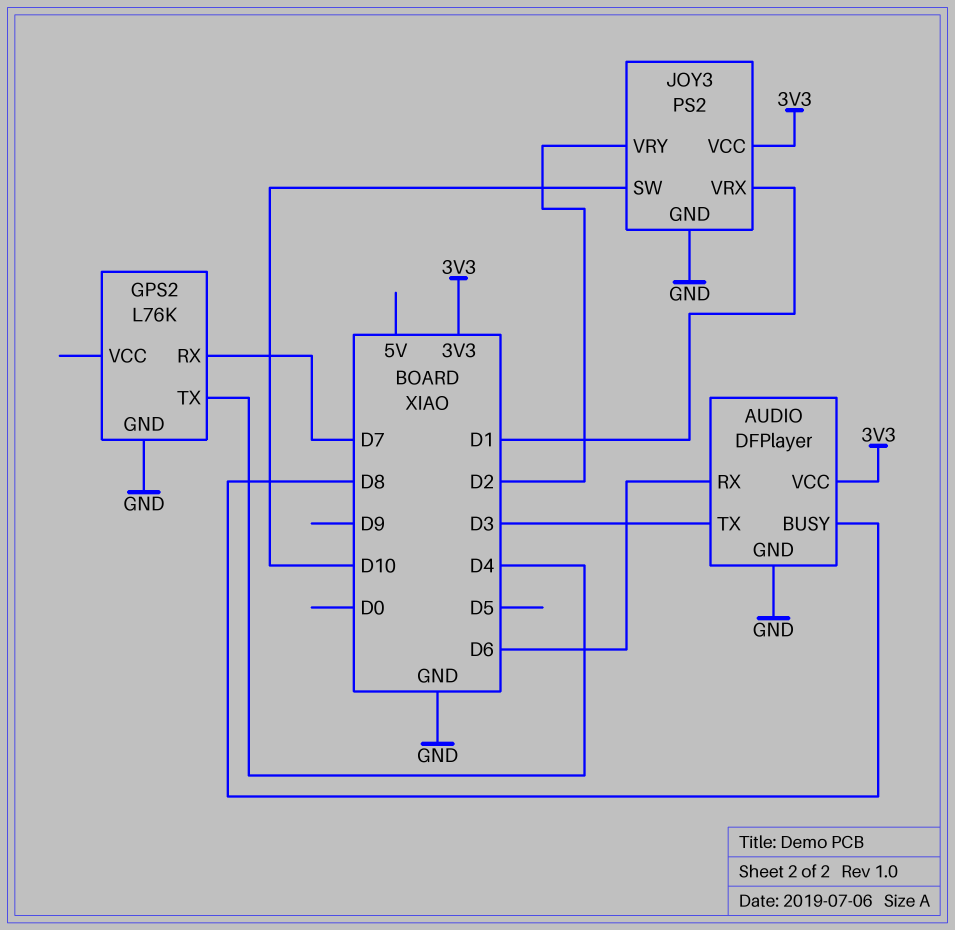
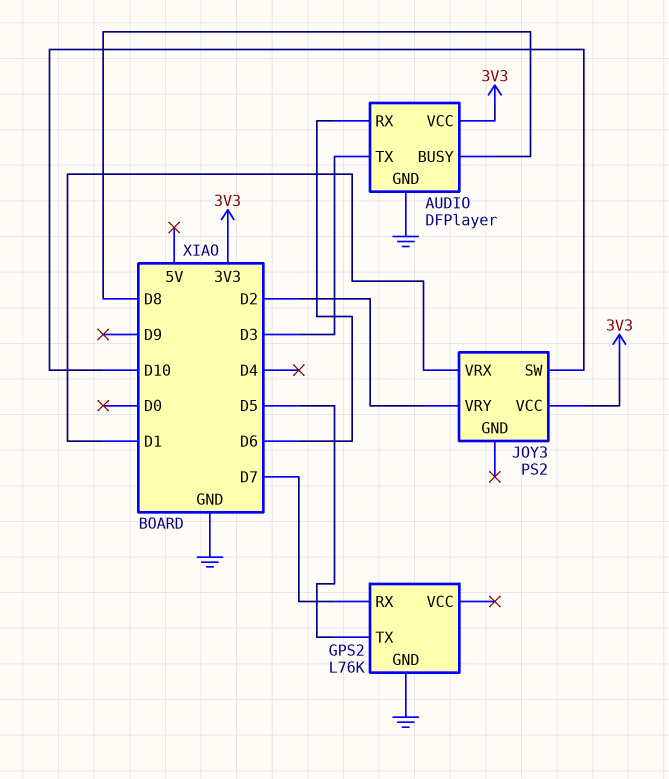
GPS2 pin TX: D4 -> D5
JOY3 pin GND: GND -> none

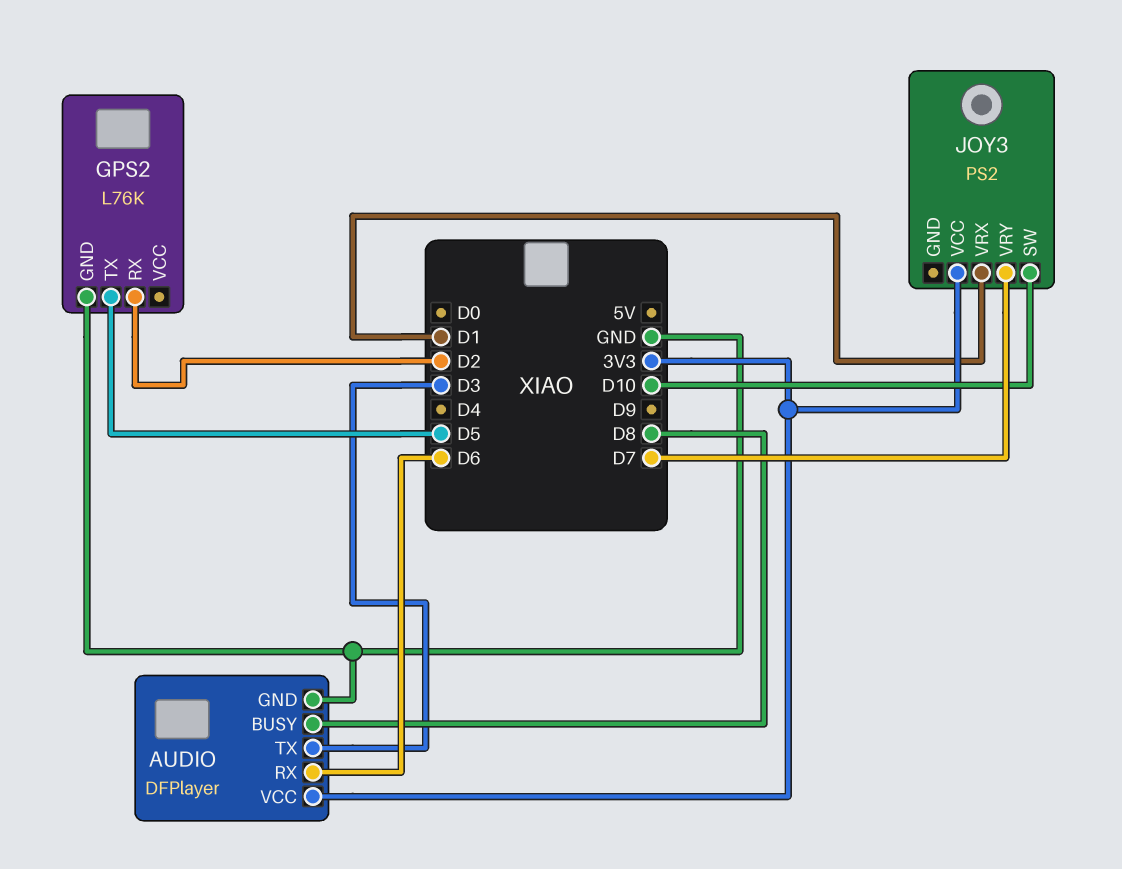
GPS2 pin RX: D7 -> D2
JOY3 pin VRY: D2 -> D7

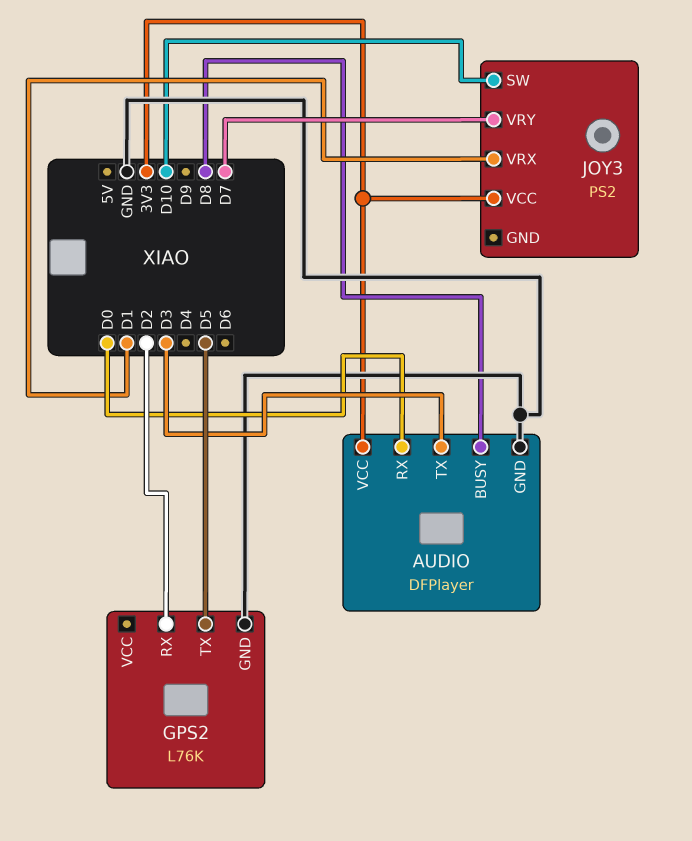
AUDIO pin RX: D6 -> D0

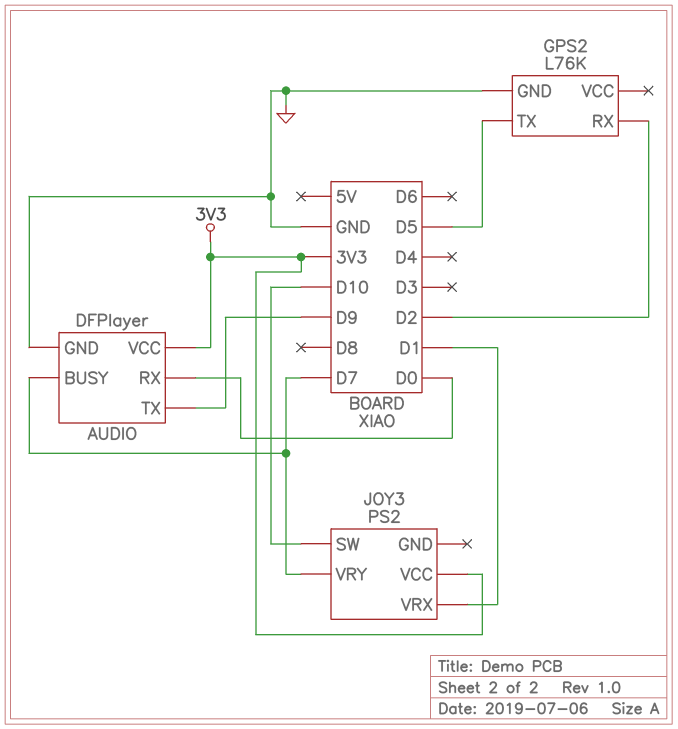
AUDIO pin BUSY: D8 -> D7
AUDIO pin TX: D3 -> D9

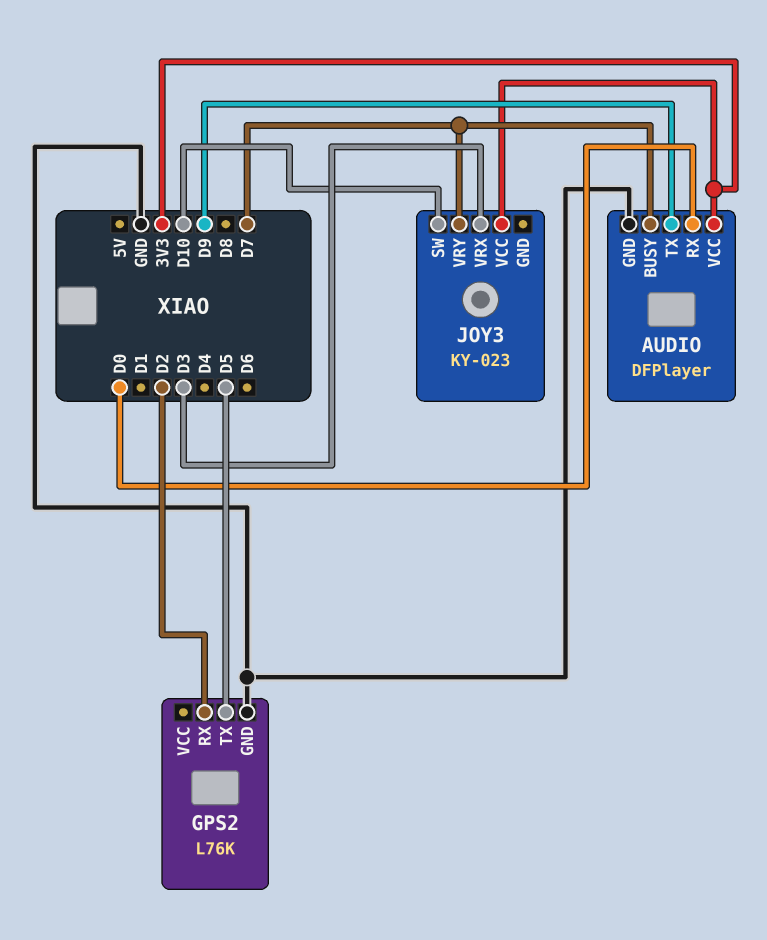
JOY3: PS2 -> KY-023
JOY3 pin VRX: D1 -> D3

